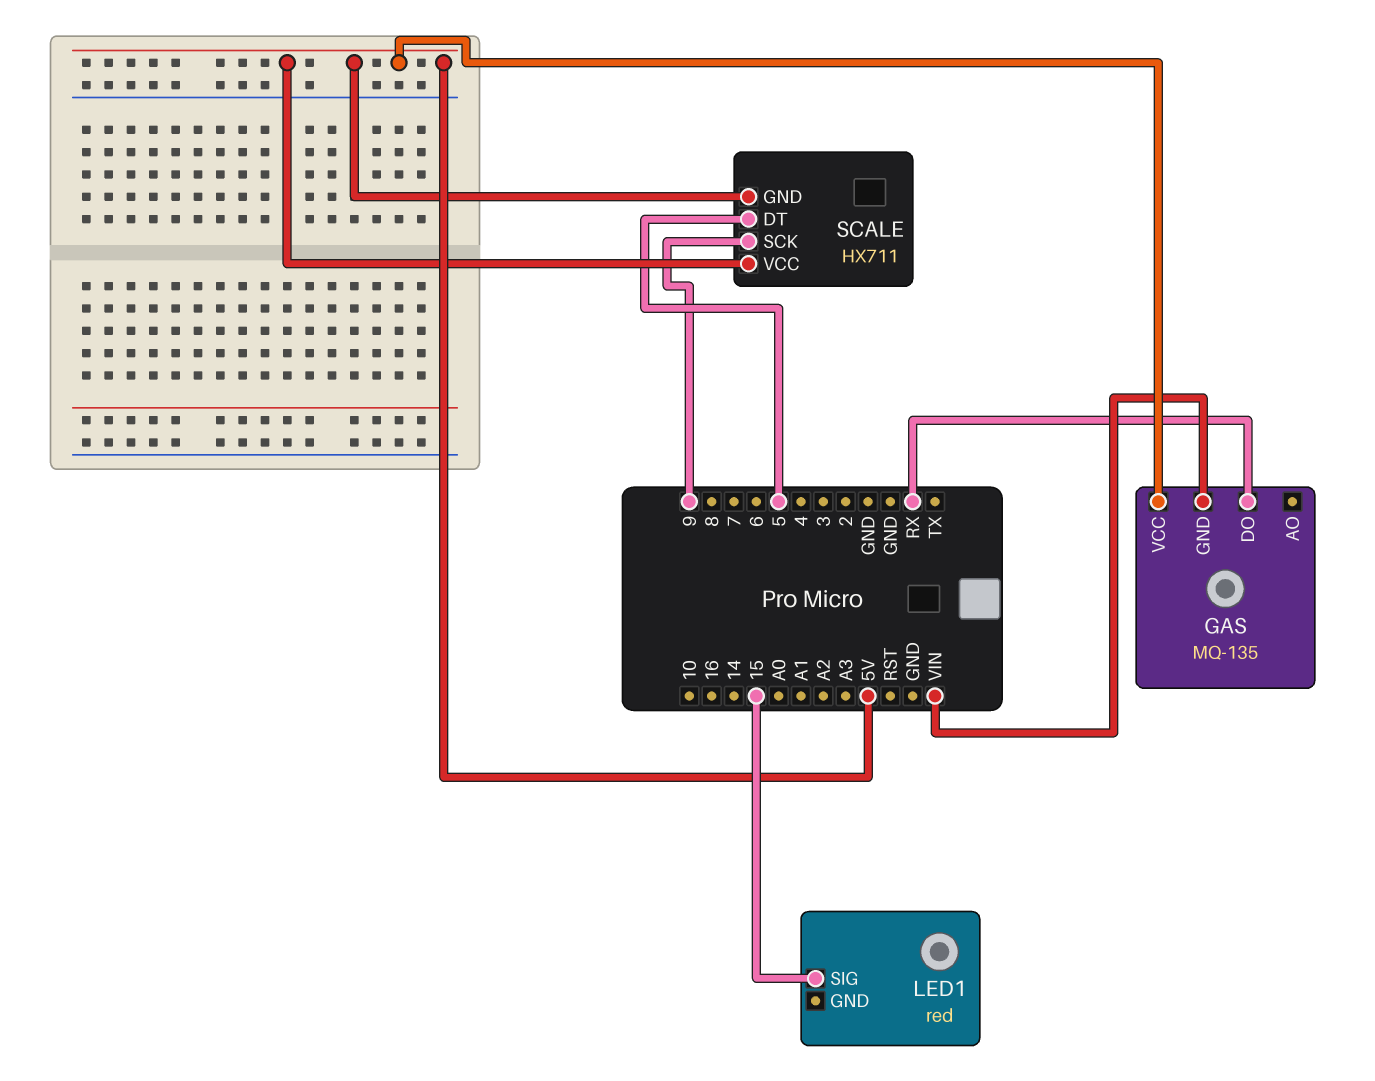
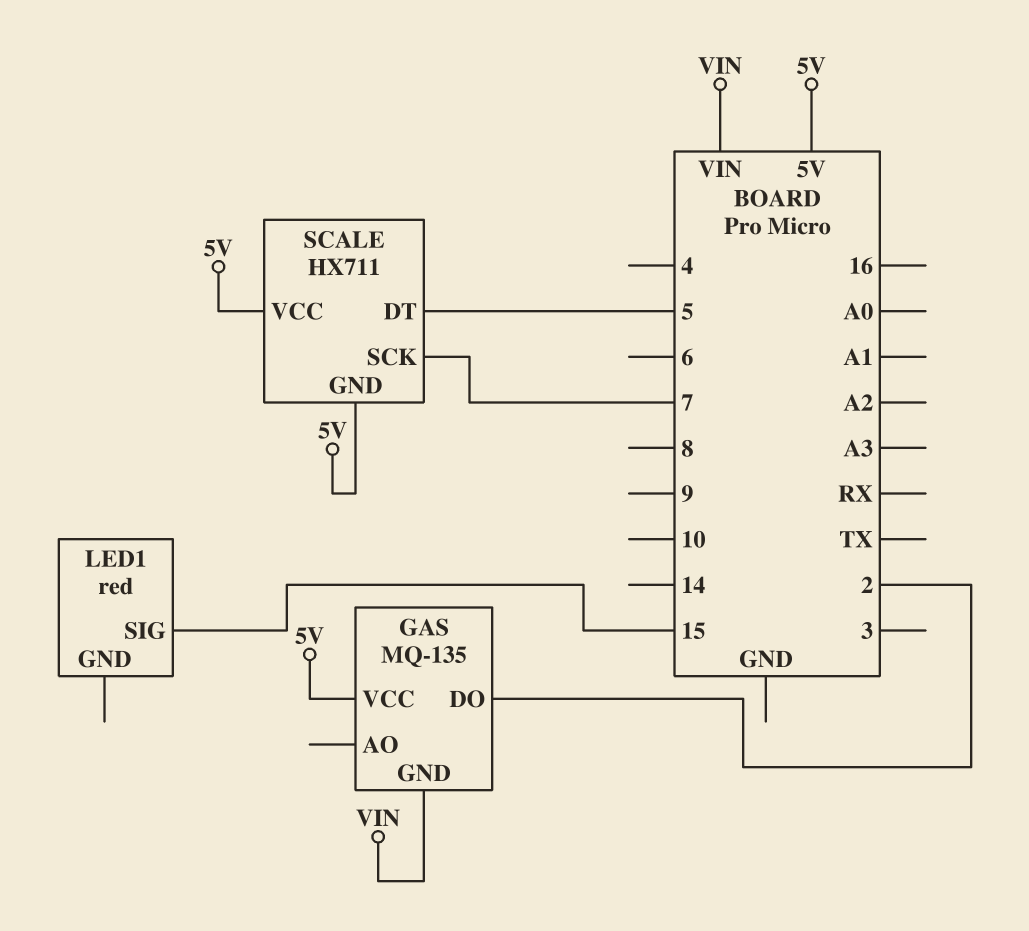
GAS pin DO: RX -> 2
SCALE pin SCK: 9 -> 7

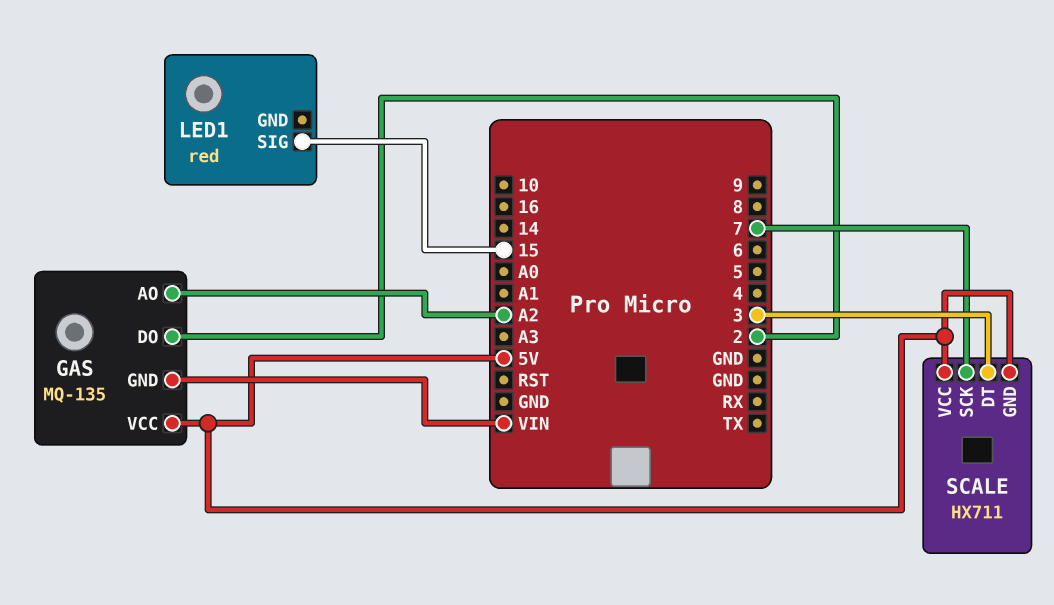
GAS pin AO: none -> A2
SCALE pin DT: 5 -> 3

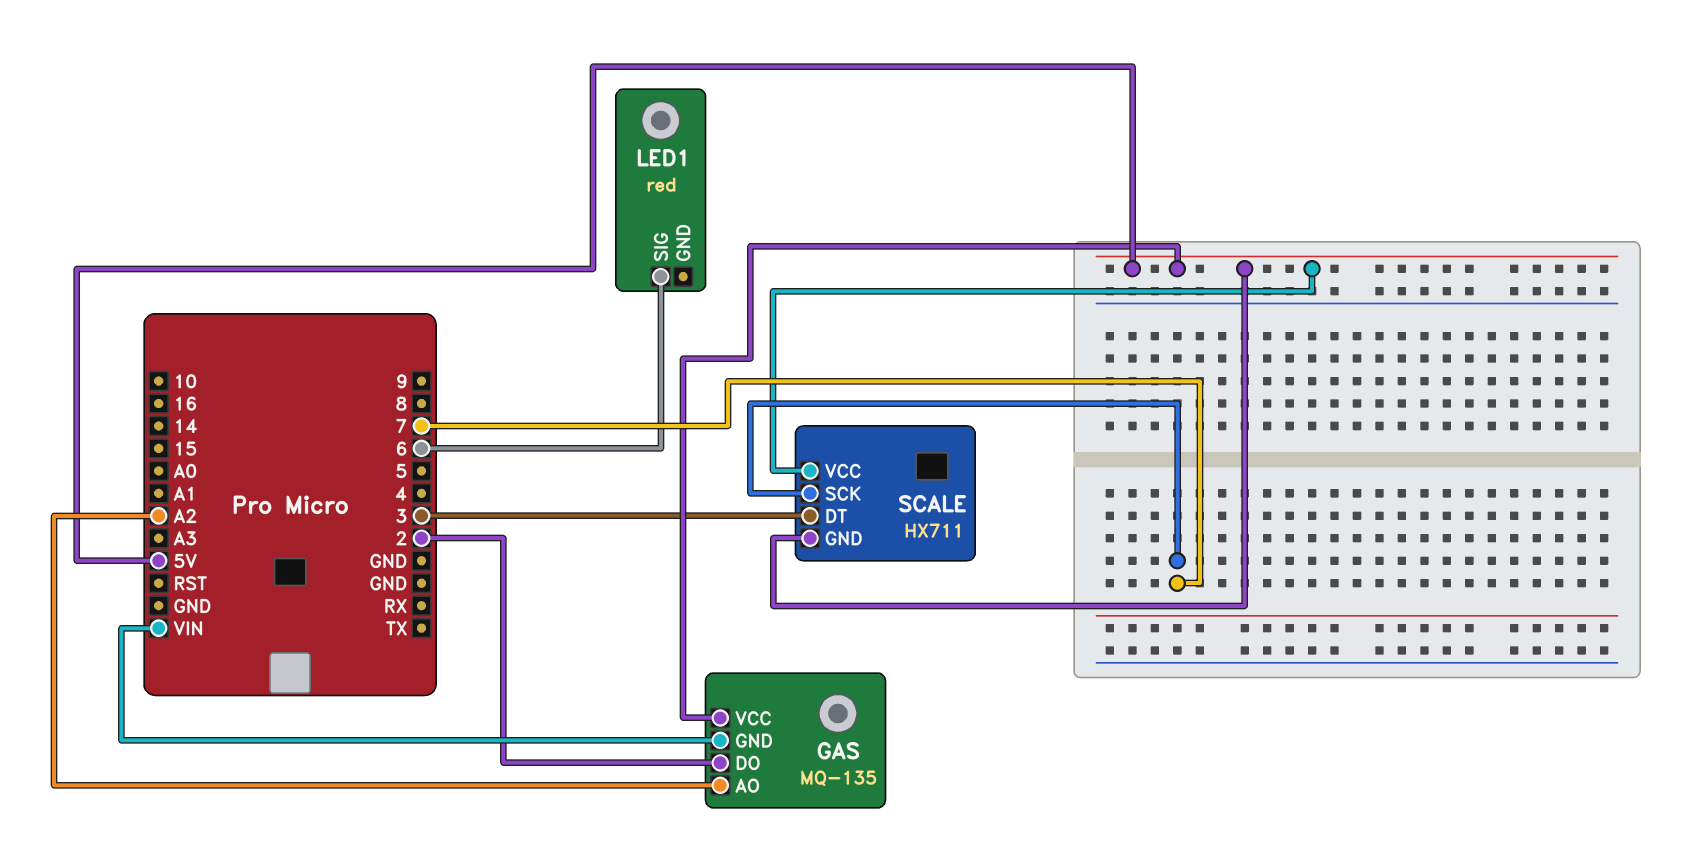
LED1 pin SIG: 15 -> 6

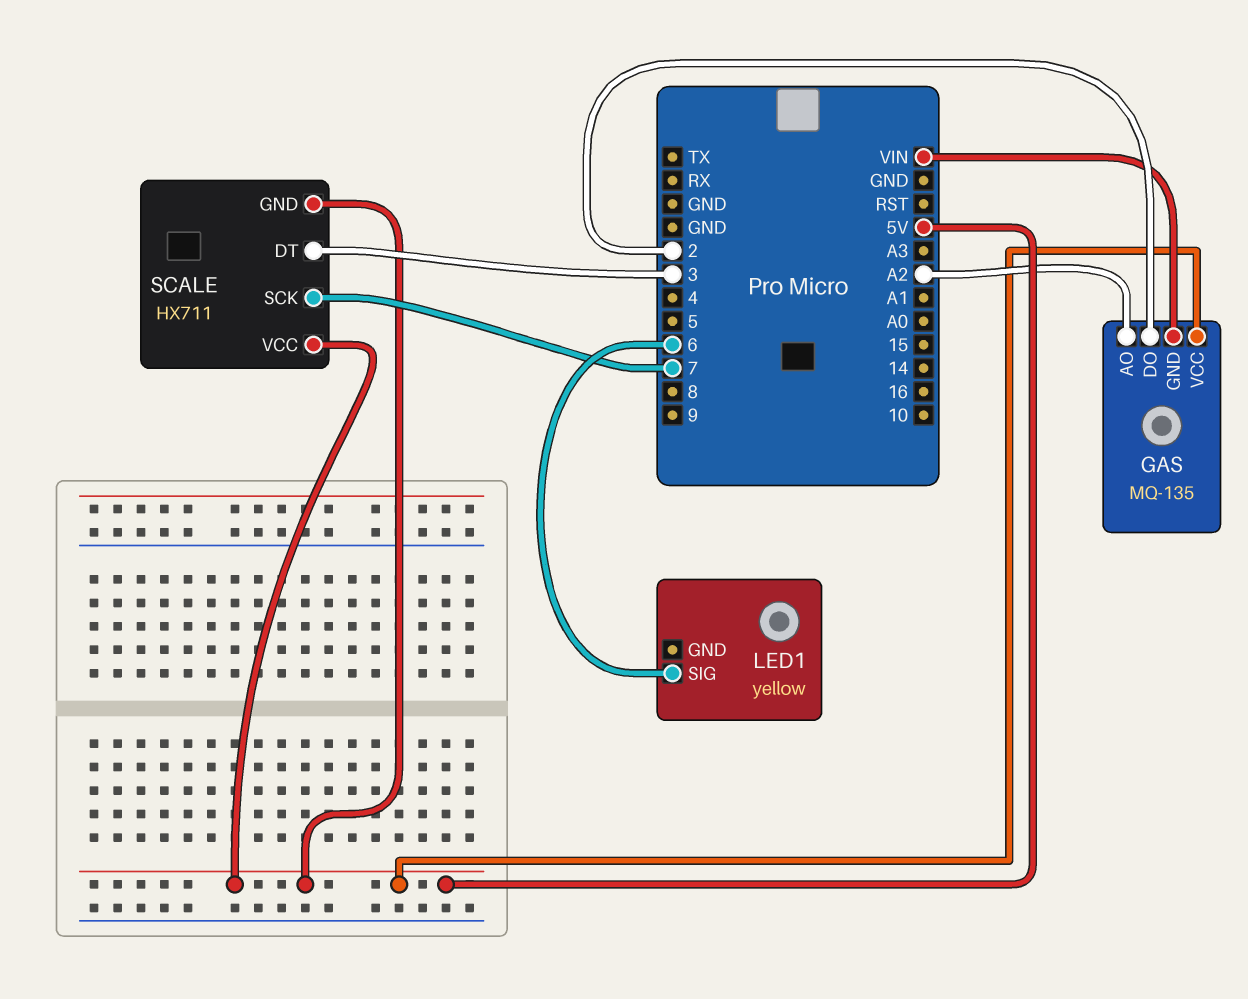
LED1: red -> yellow

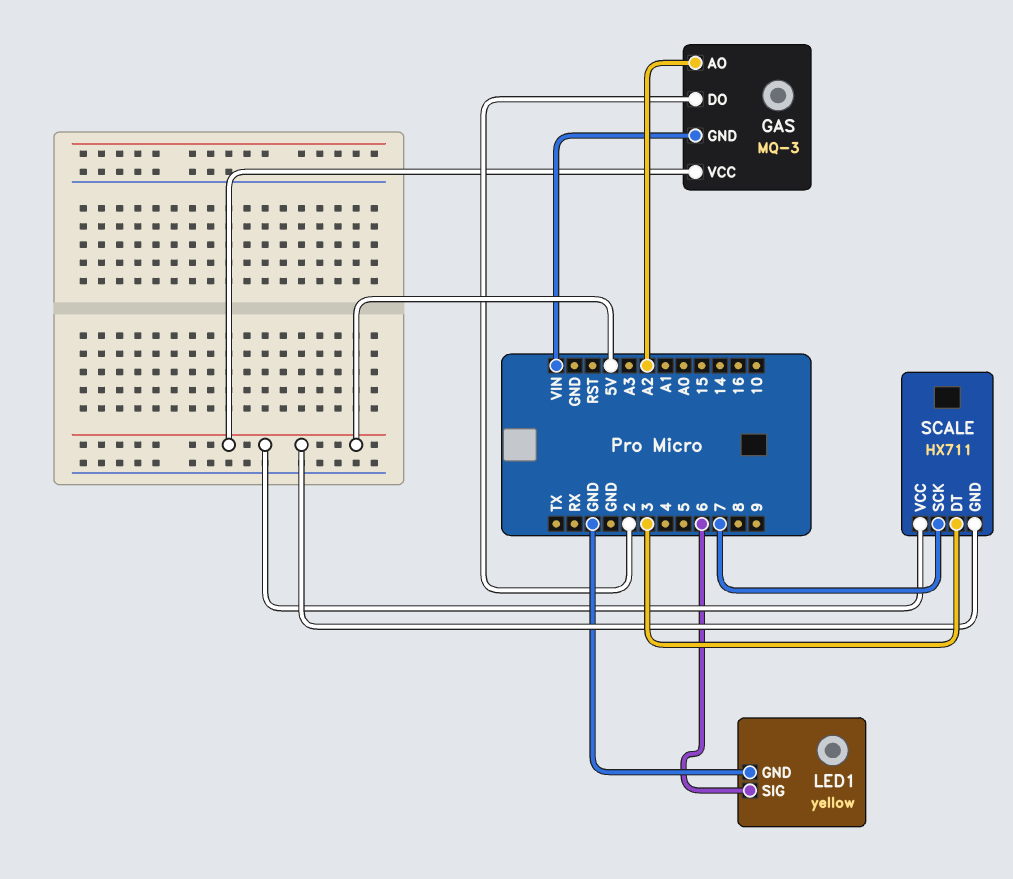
GAS: MQ-135 -> MQ-3
LED1 pin GND: none -> GND

